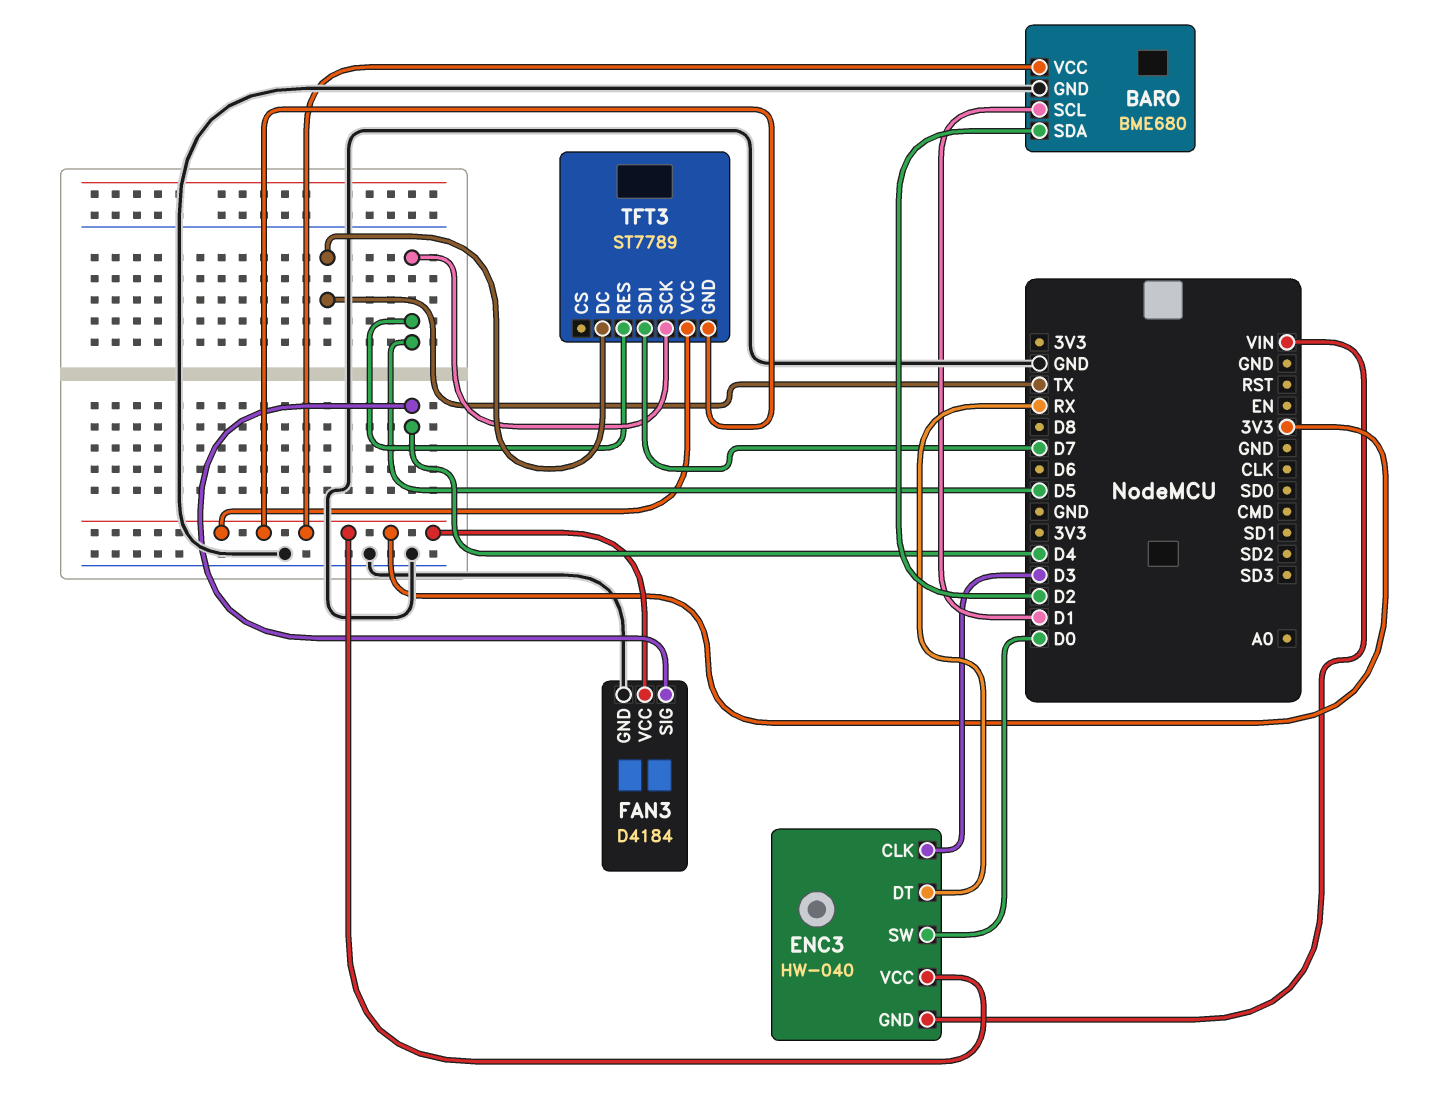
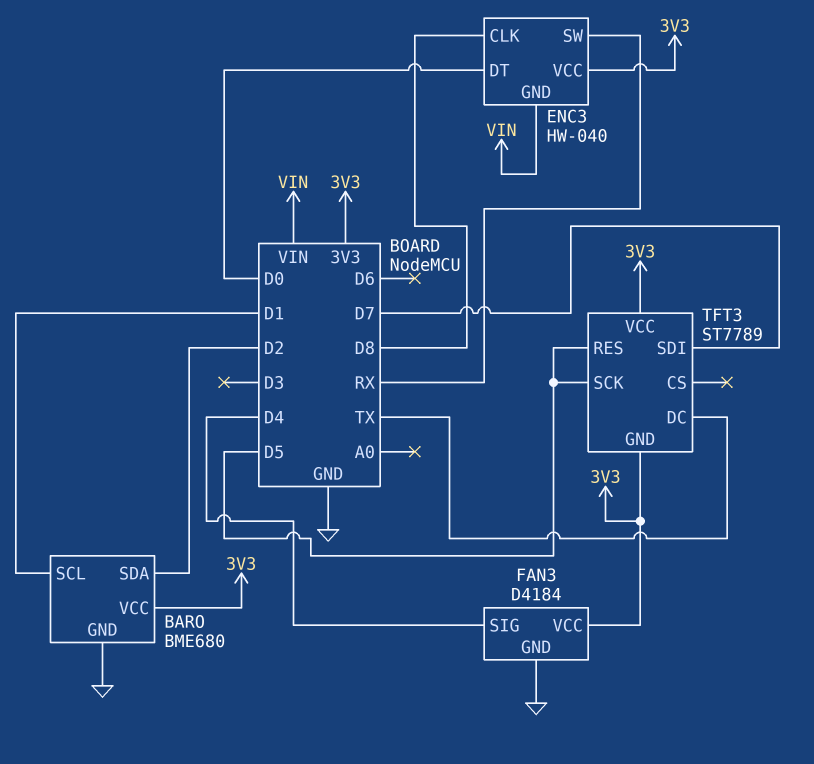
ENC3 pin CLK: D3 -> D8
ENC3 pin DT: RX -> D0
ENC3 pin SW: D0 -> RX

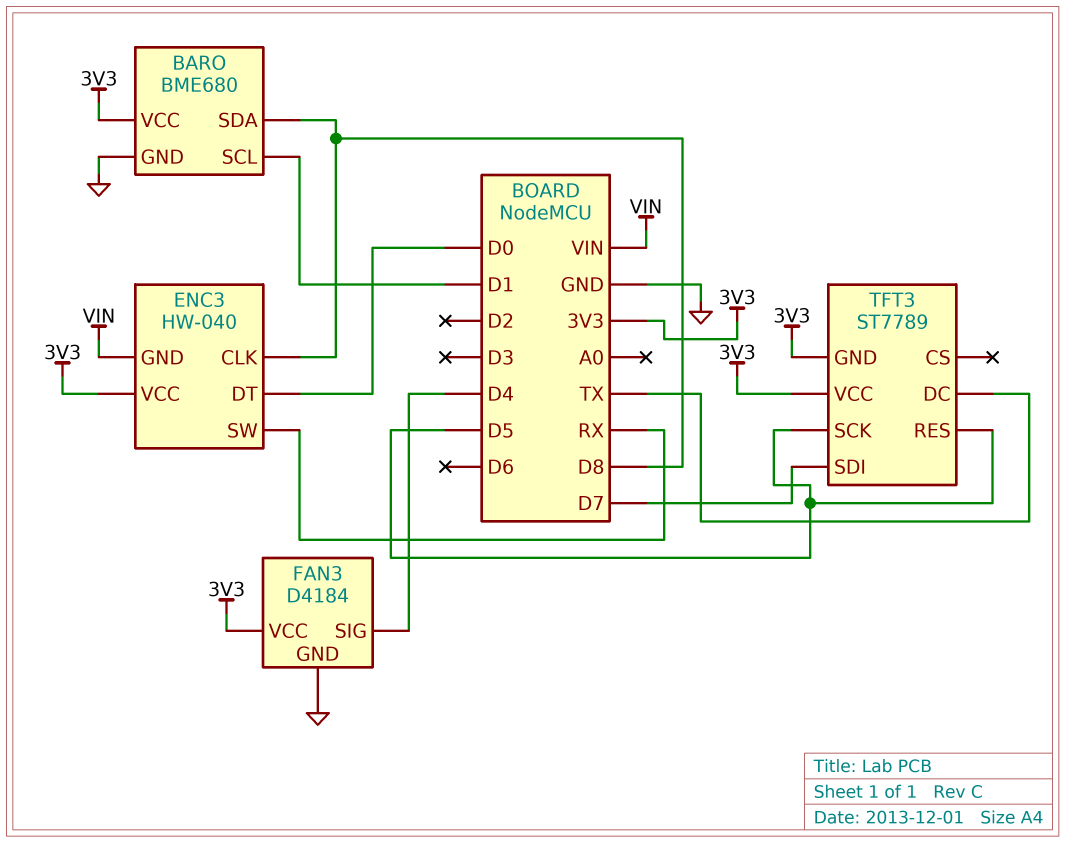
BARO pin SDA: D2 -> D8

